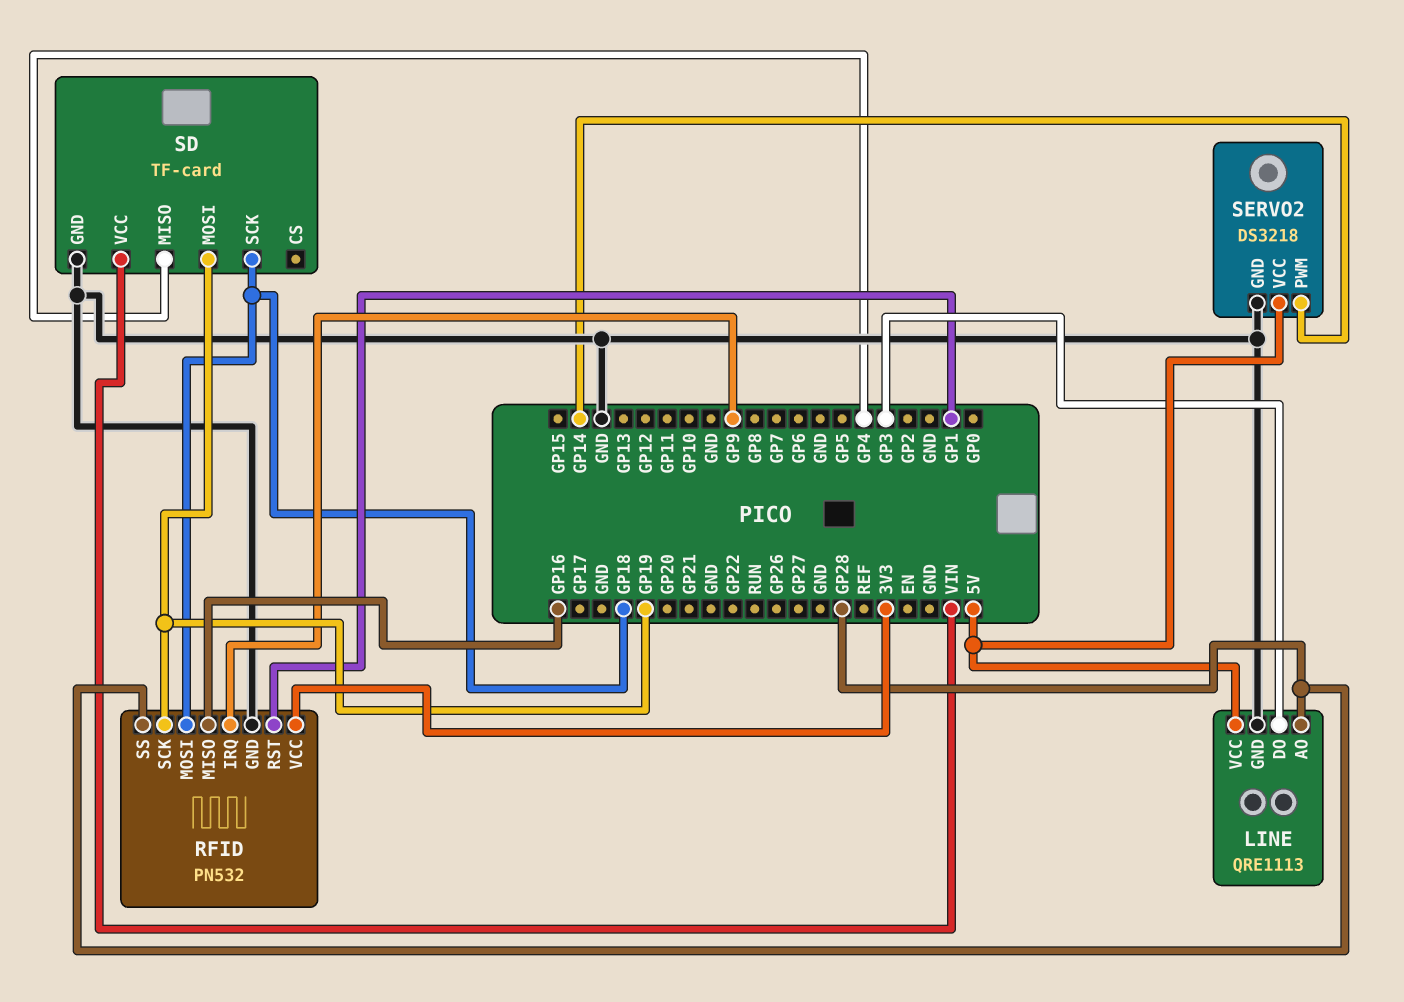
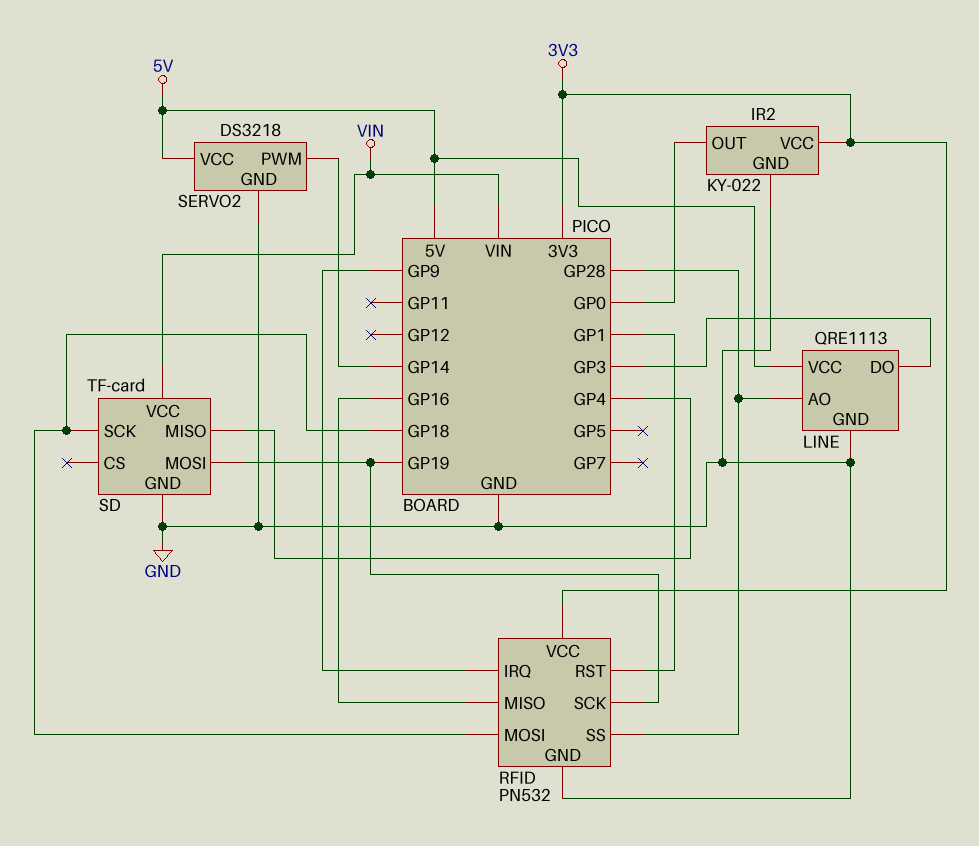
IR2: none -> KY-022
IR2 pin GND: none -> GND
IR2 pin OUT: none -> GP0
IR2 pin VCC: none -> 3V3

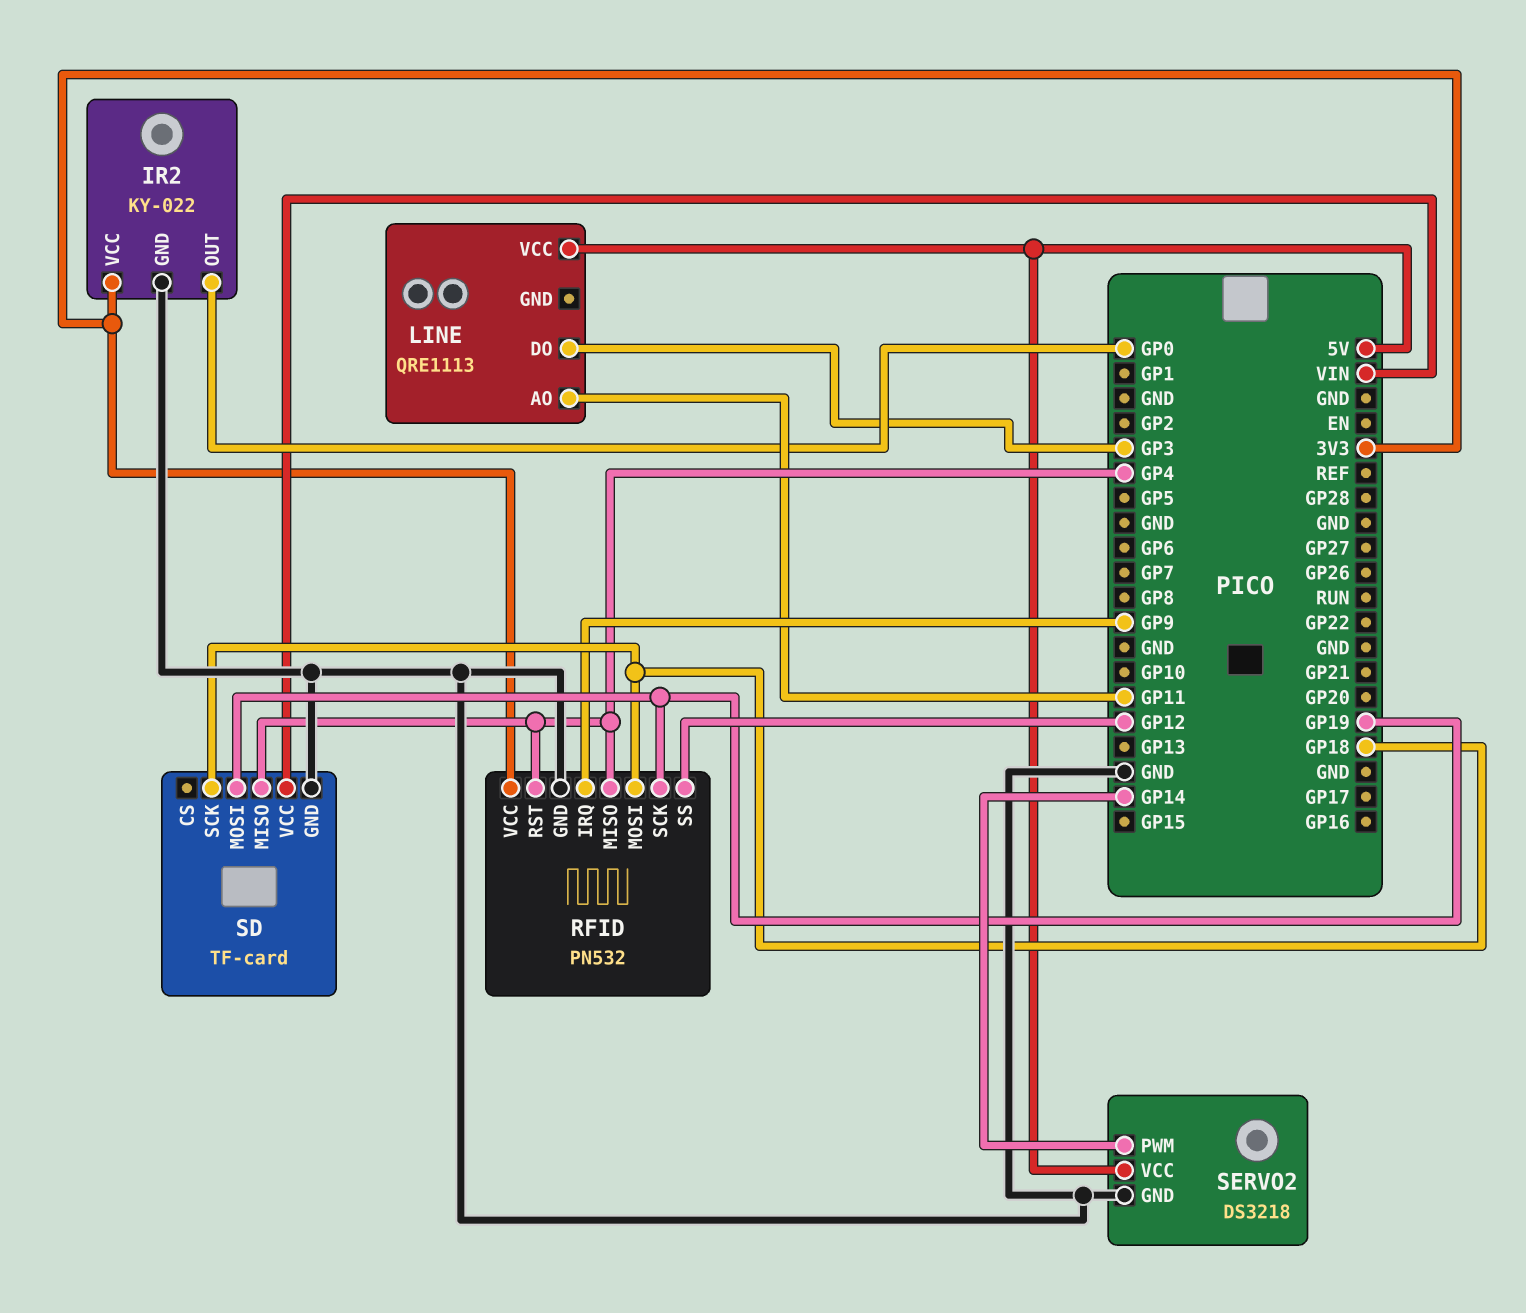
LINE pin AO: GP28 -> GP11
LINE pin GND: GND -> none
RFID pin MISO: GP16 -> GP4
RFID pin RST: GP1 -> GP4
RFID pin SS: GP28 -> GP12

